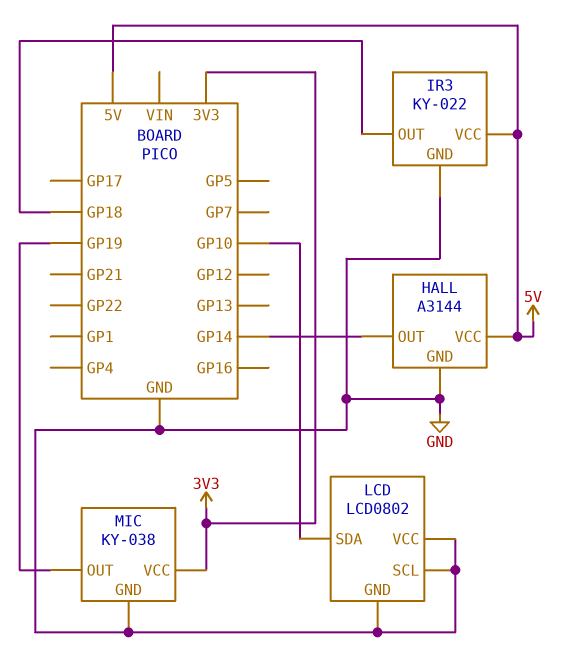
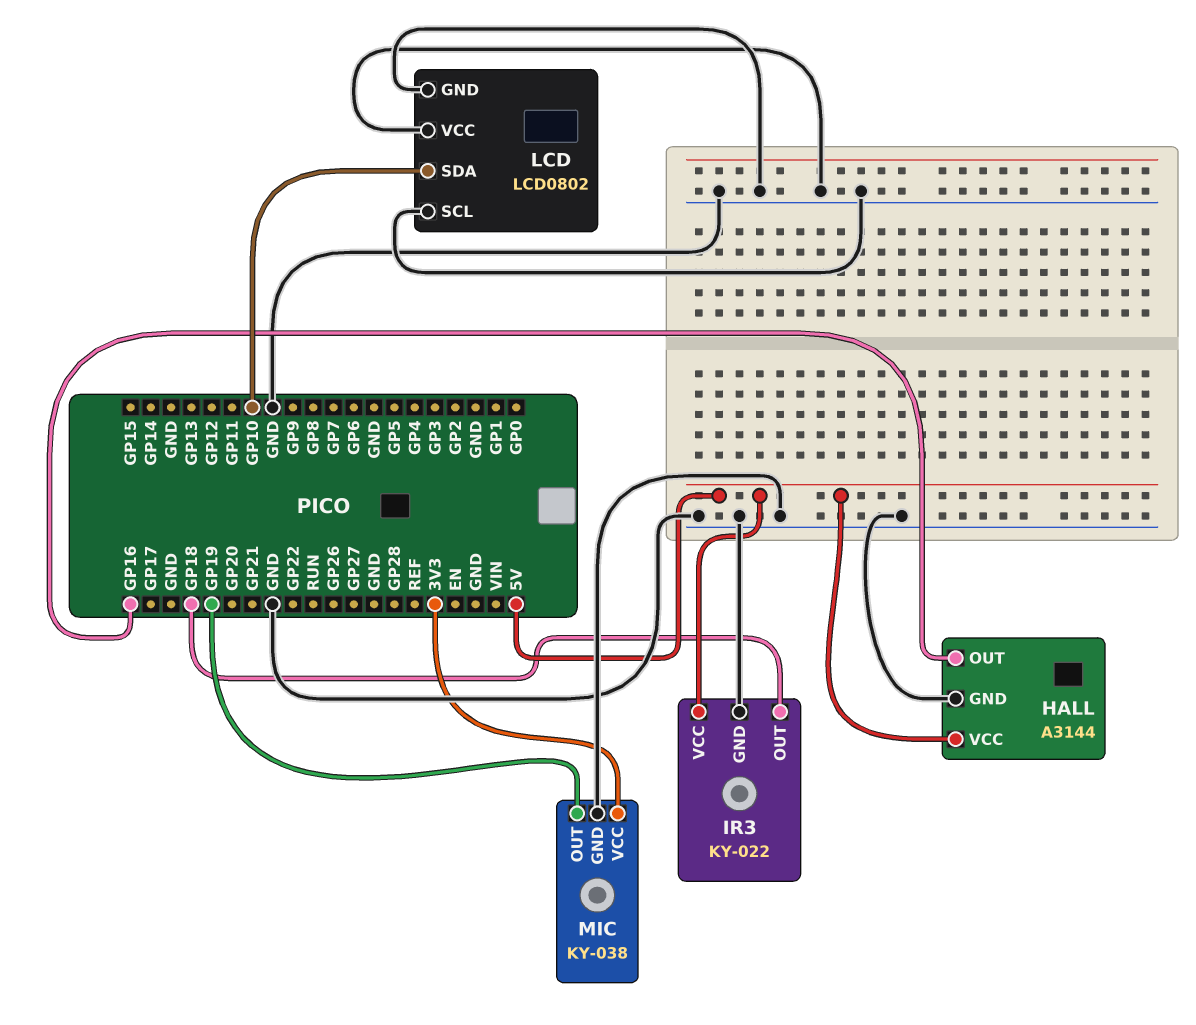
HALL pin OUT: GP14 -> GP16

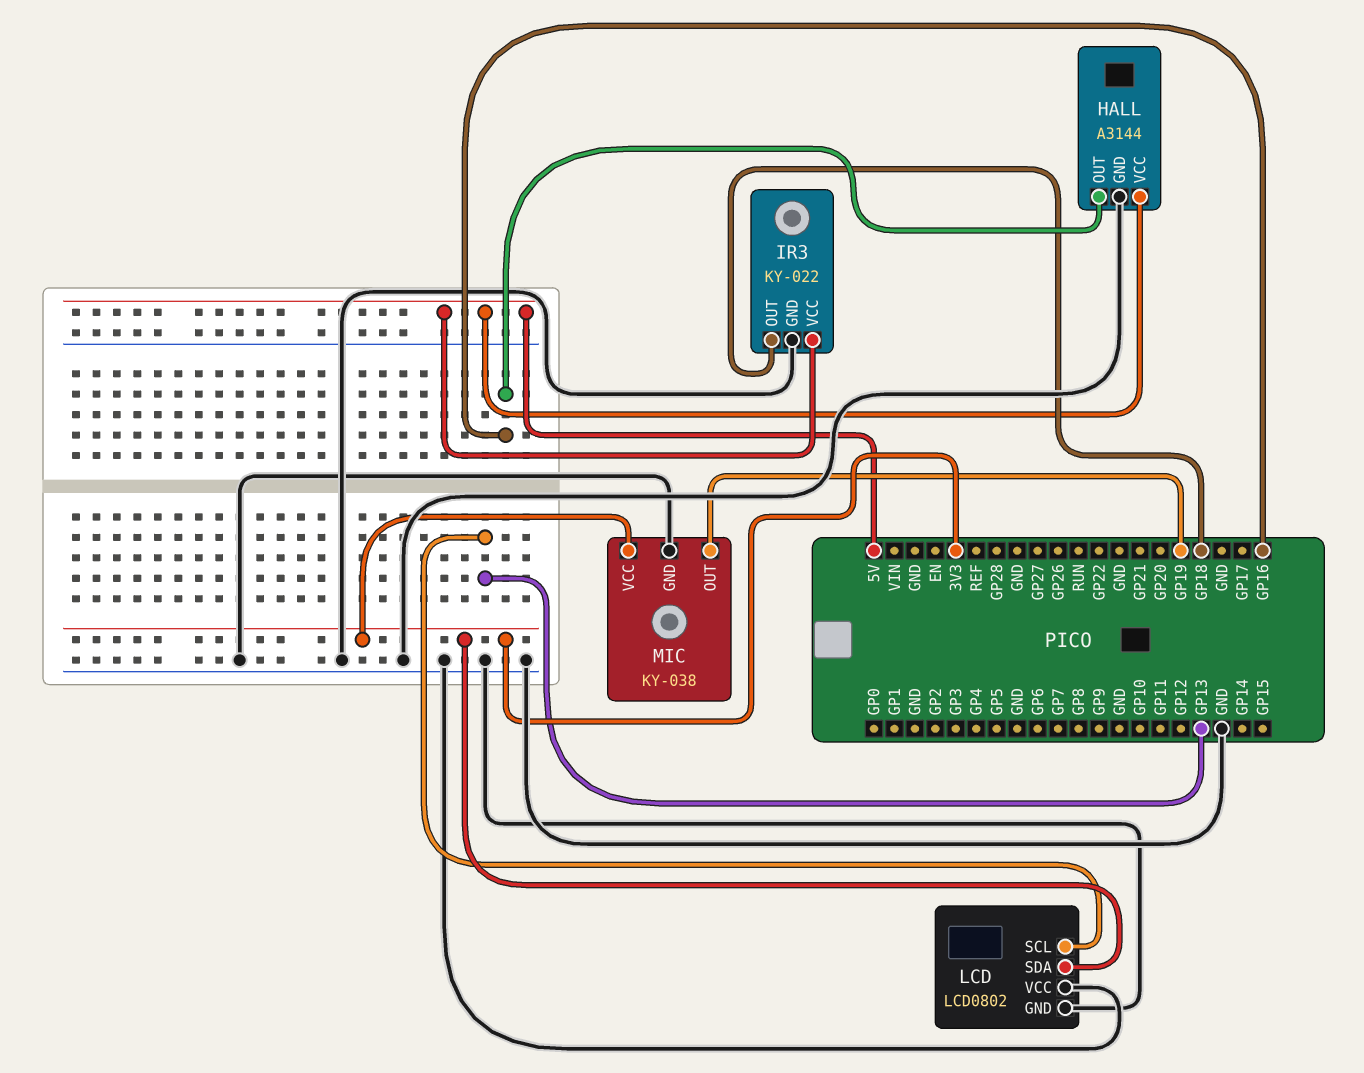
LCD pin SCL: GND -> GP13
LCD pin SDA: GP10 -> 3V3

